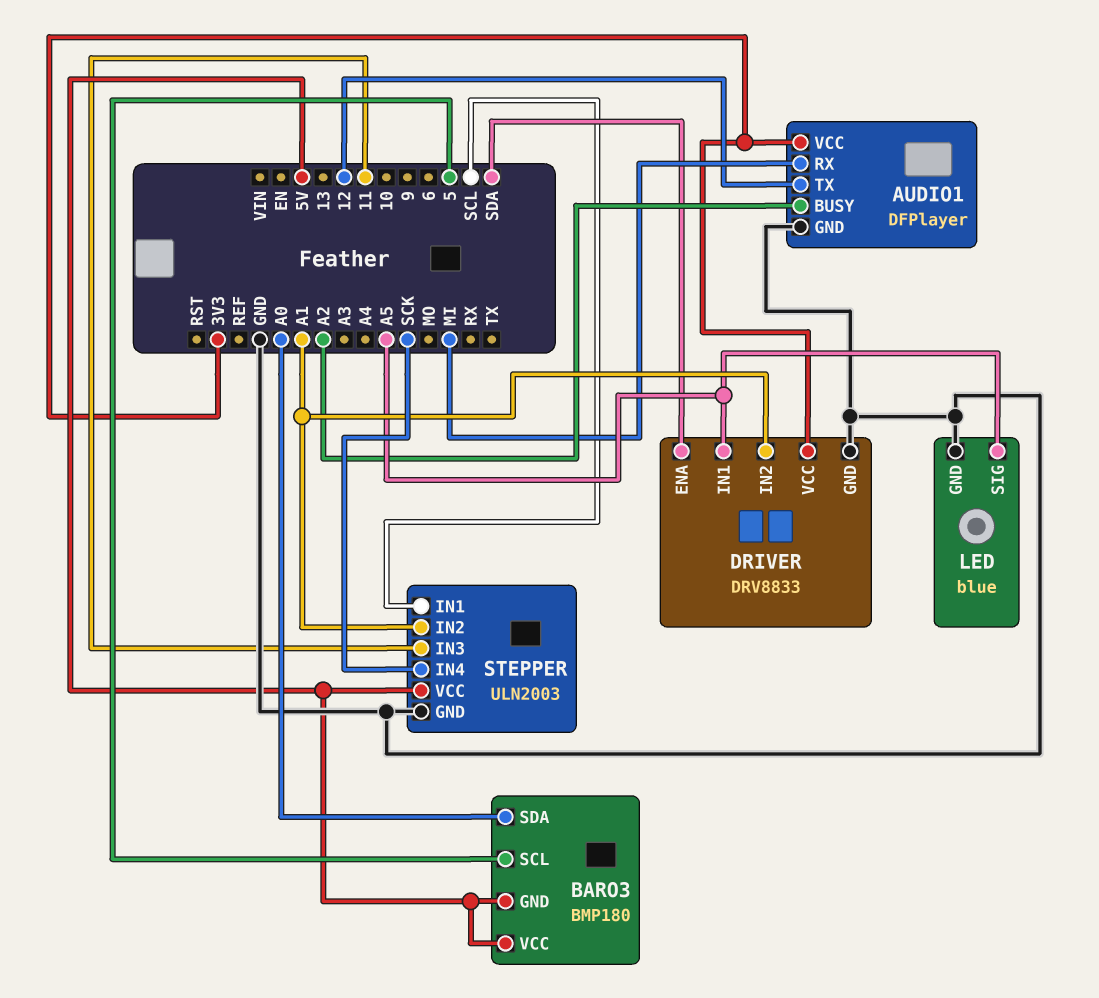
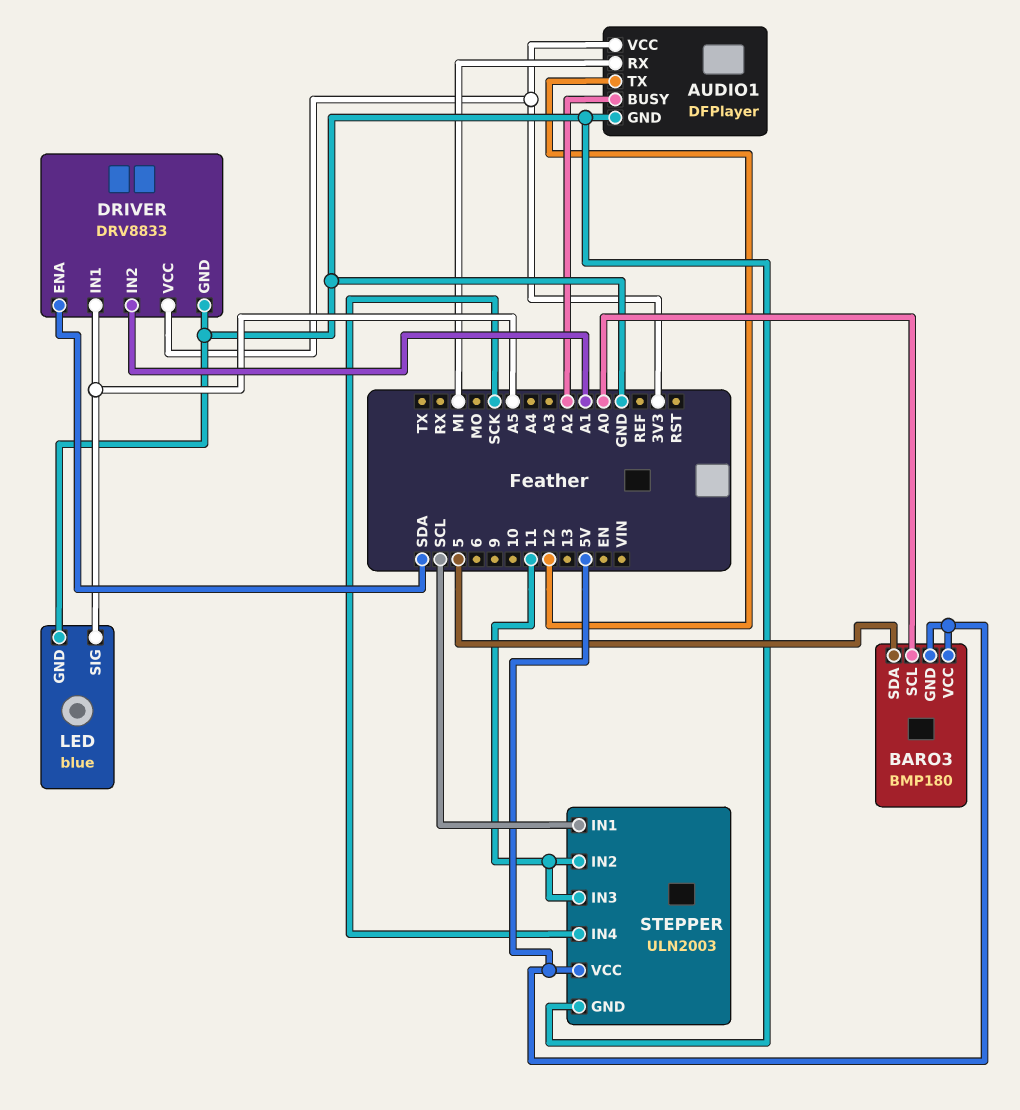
BARO3 pin SCL: 5 -> A0
BARO3 pin SDA: A0 -> 5
STEPPER pin IN2: A1 -> 11

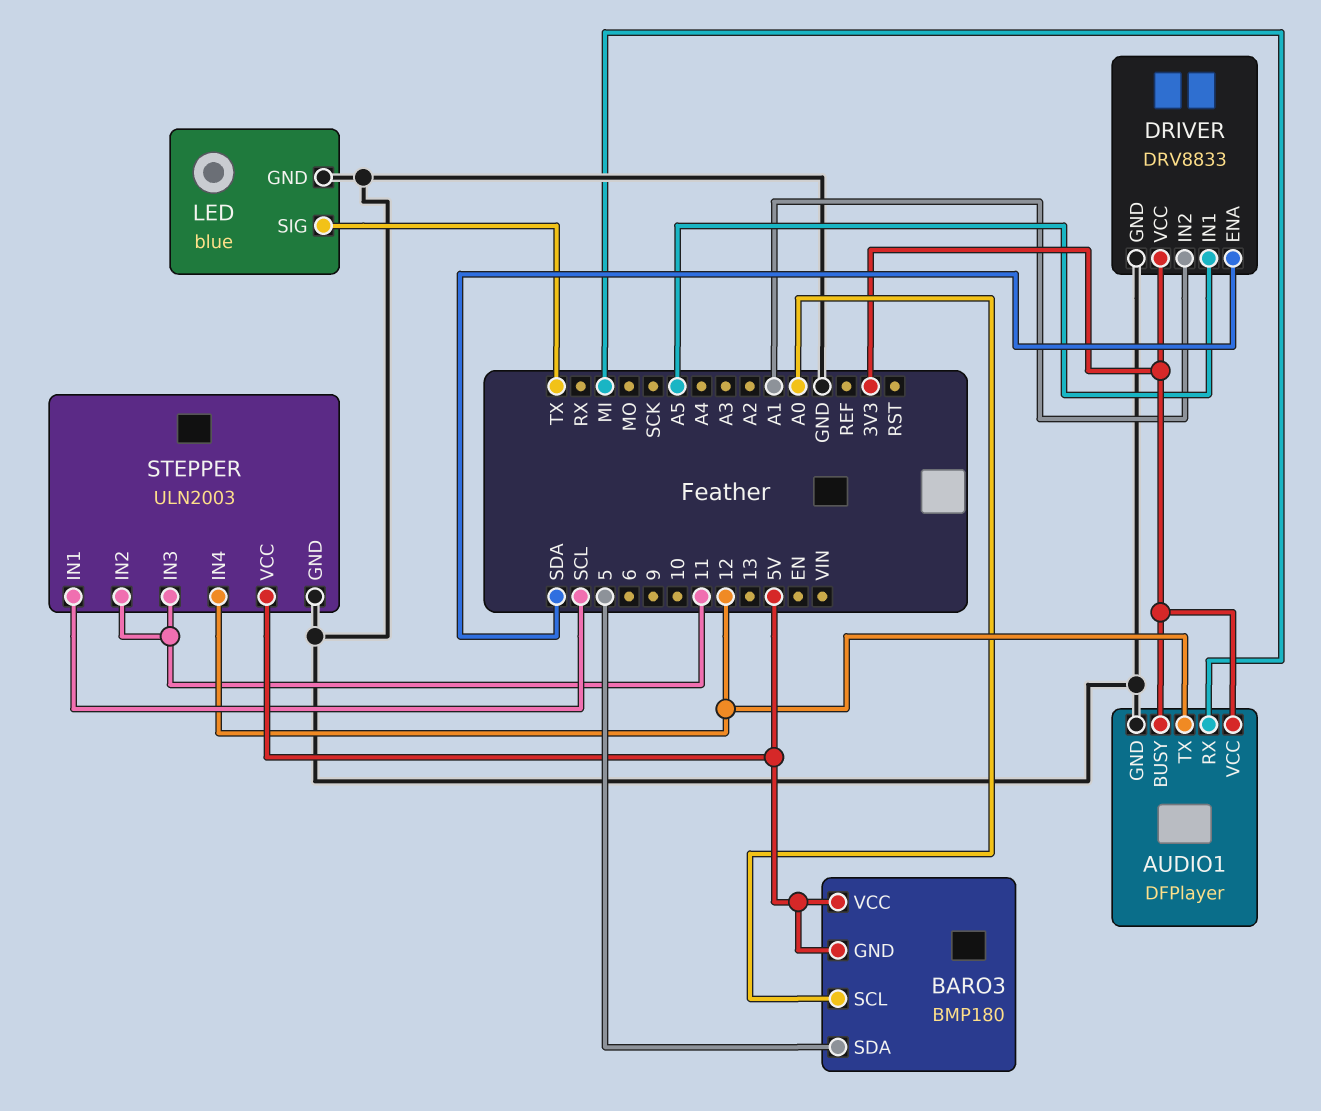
AUDIO1 pin BUSY: A2 -> 3V3
LED pin SIG: A5 -> TX
STEPPER pin IN4: SCK -> 12

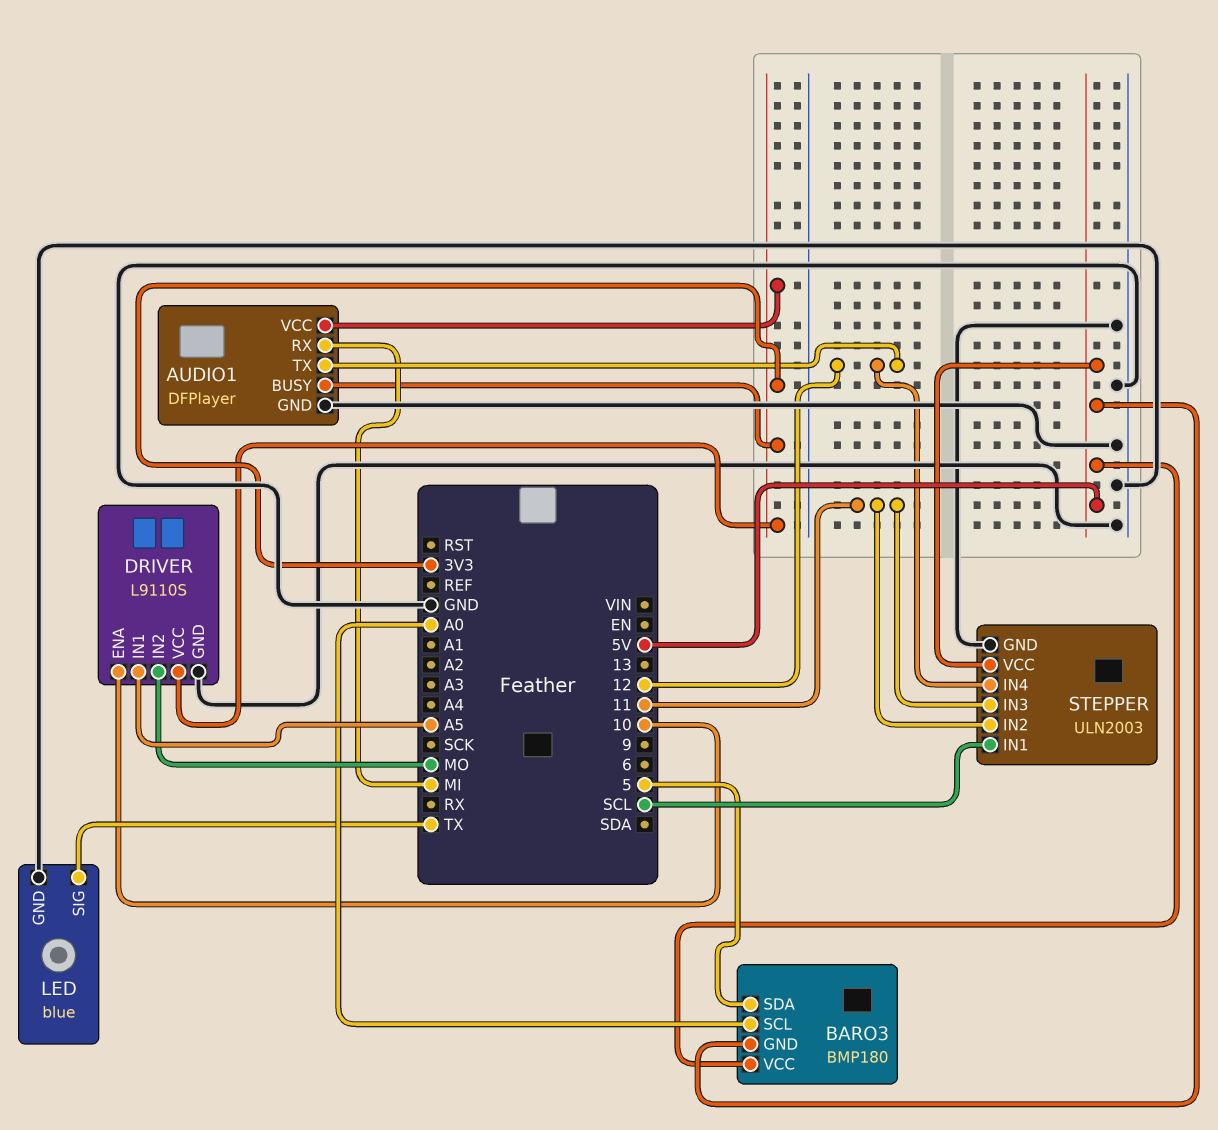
DRIVER: DRV8833 -> L9110S
DRIVER pin ENA: SDA -> 10
DRIVER pin IN2: A1 -> MO

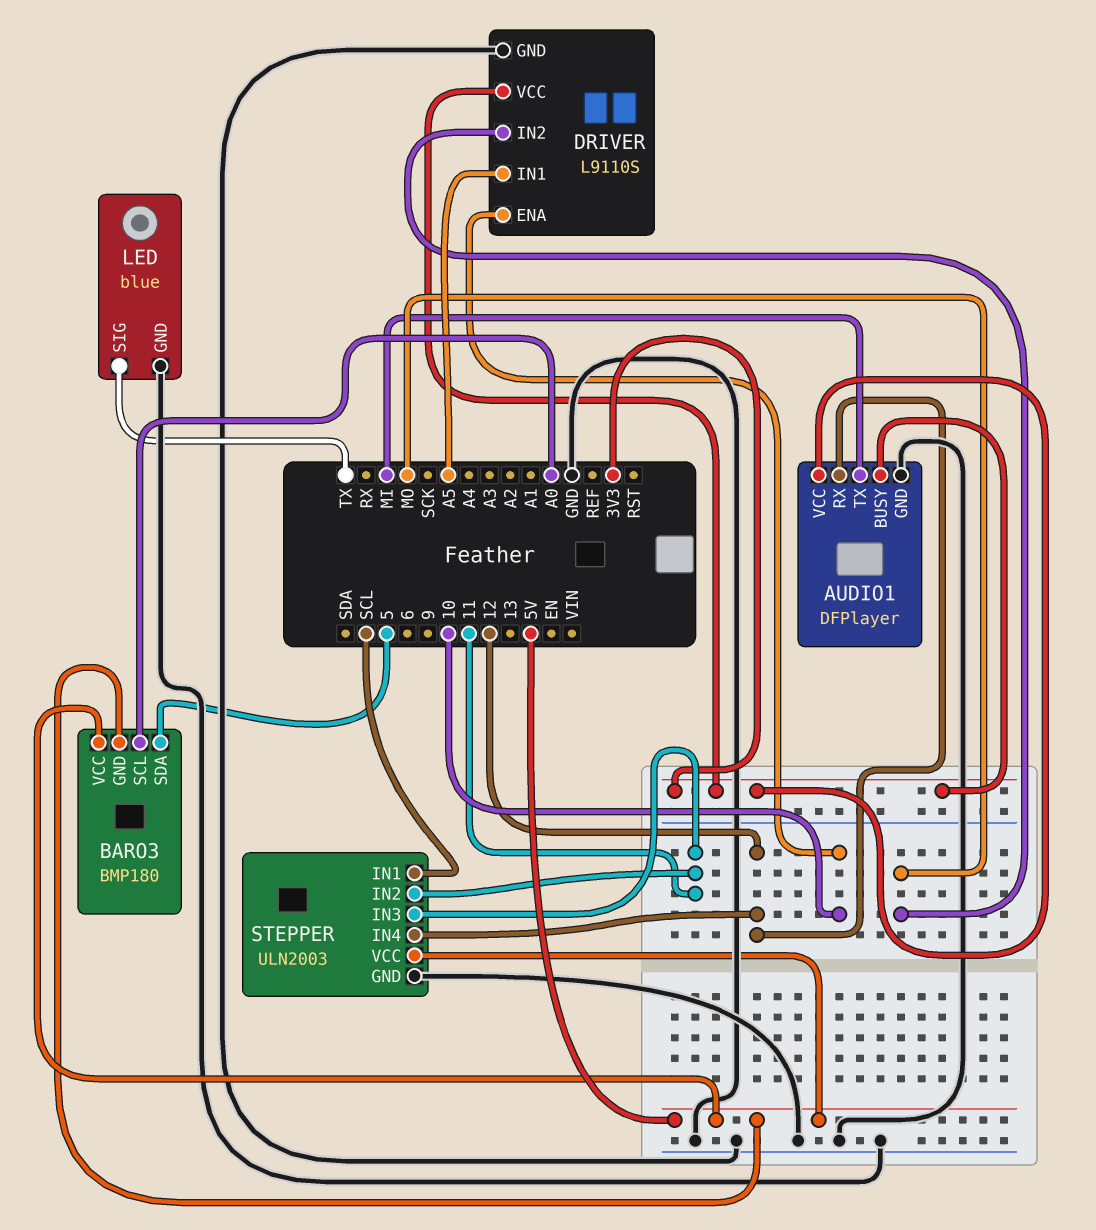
AUDIO1 pin RX: MI -> 12
AUDIO1 pin TX: 12 -> MI

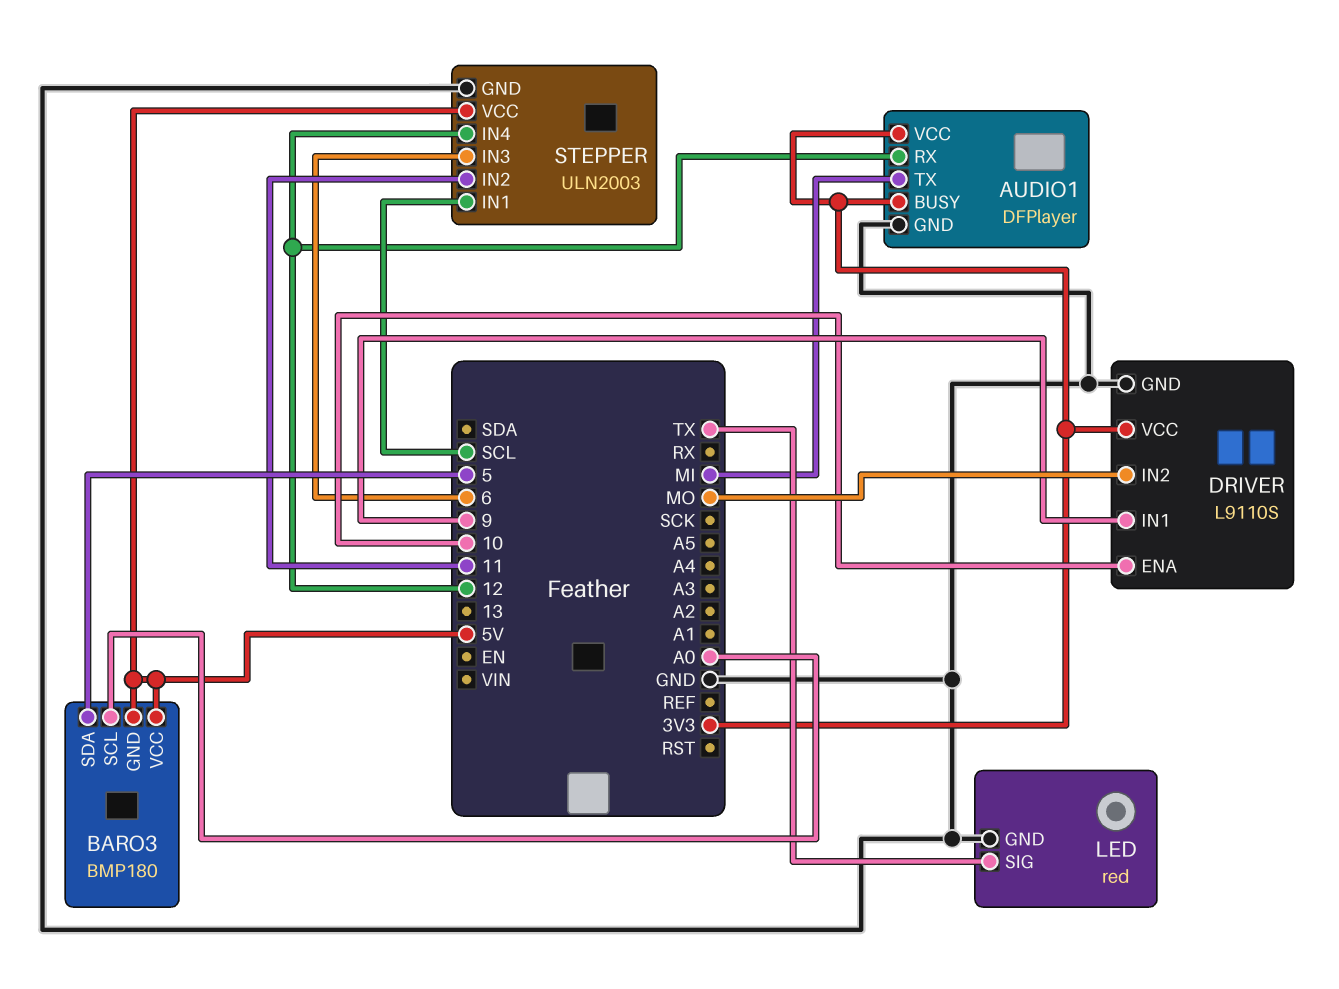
DRIVER pin IN1: A5 -> 9
LED: blue -> red
STEPPER pin IN3: 11 -> 6

